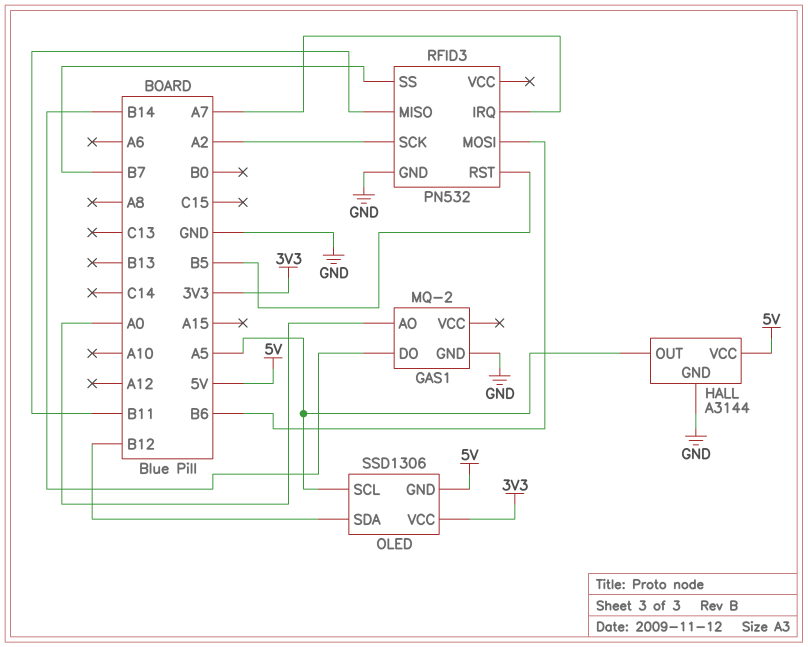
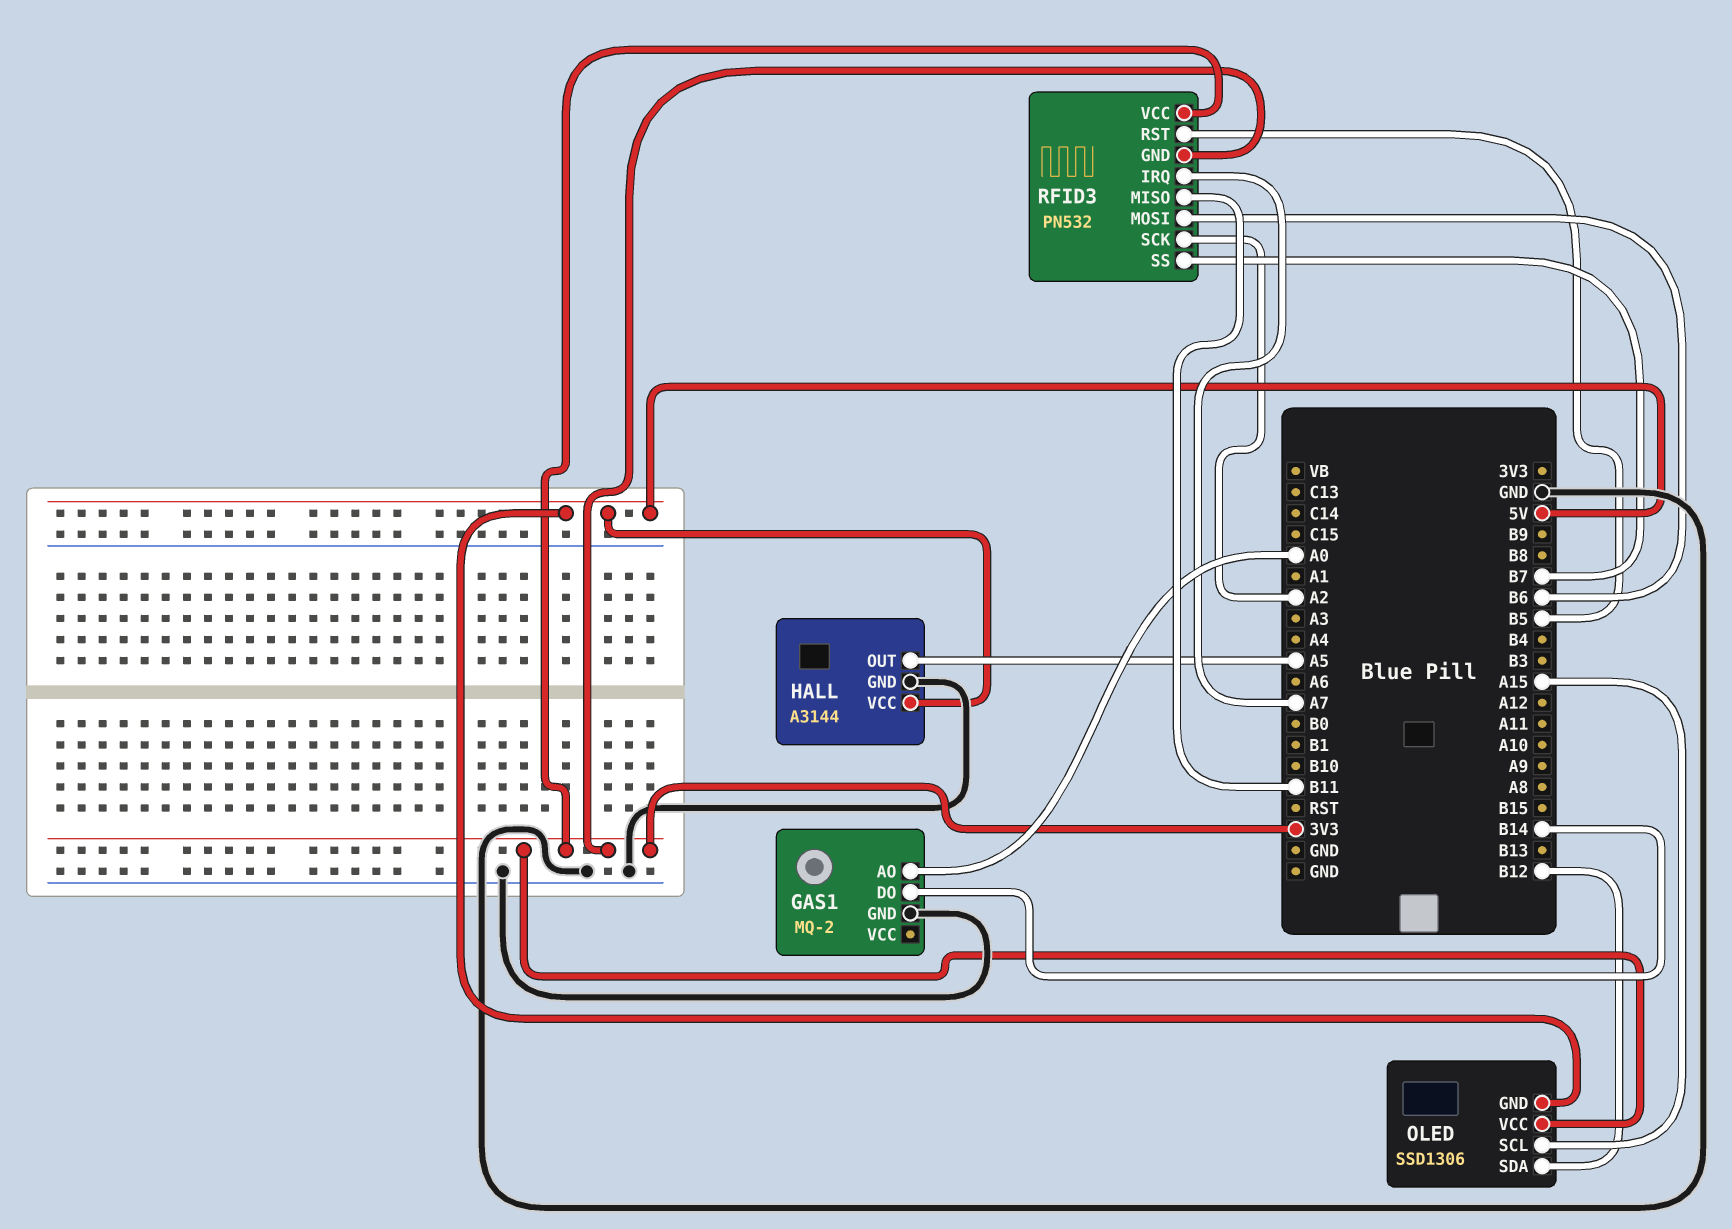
OLED pin SCL: A5 -> A15
RFID3 pin GND: GND -> 3V3
RFID3 pin VCC: none -> 3V3

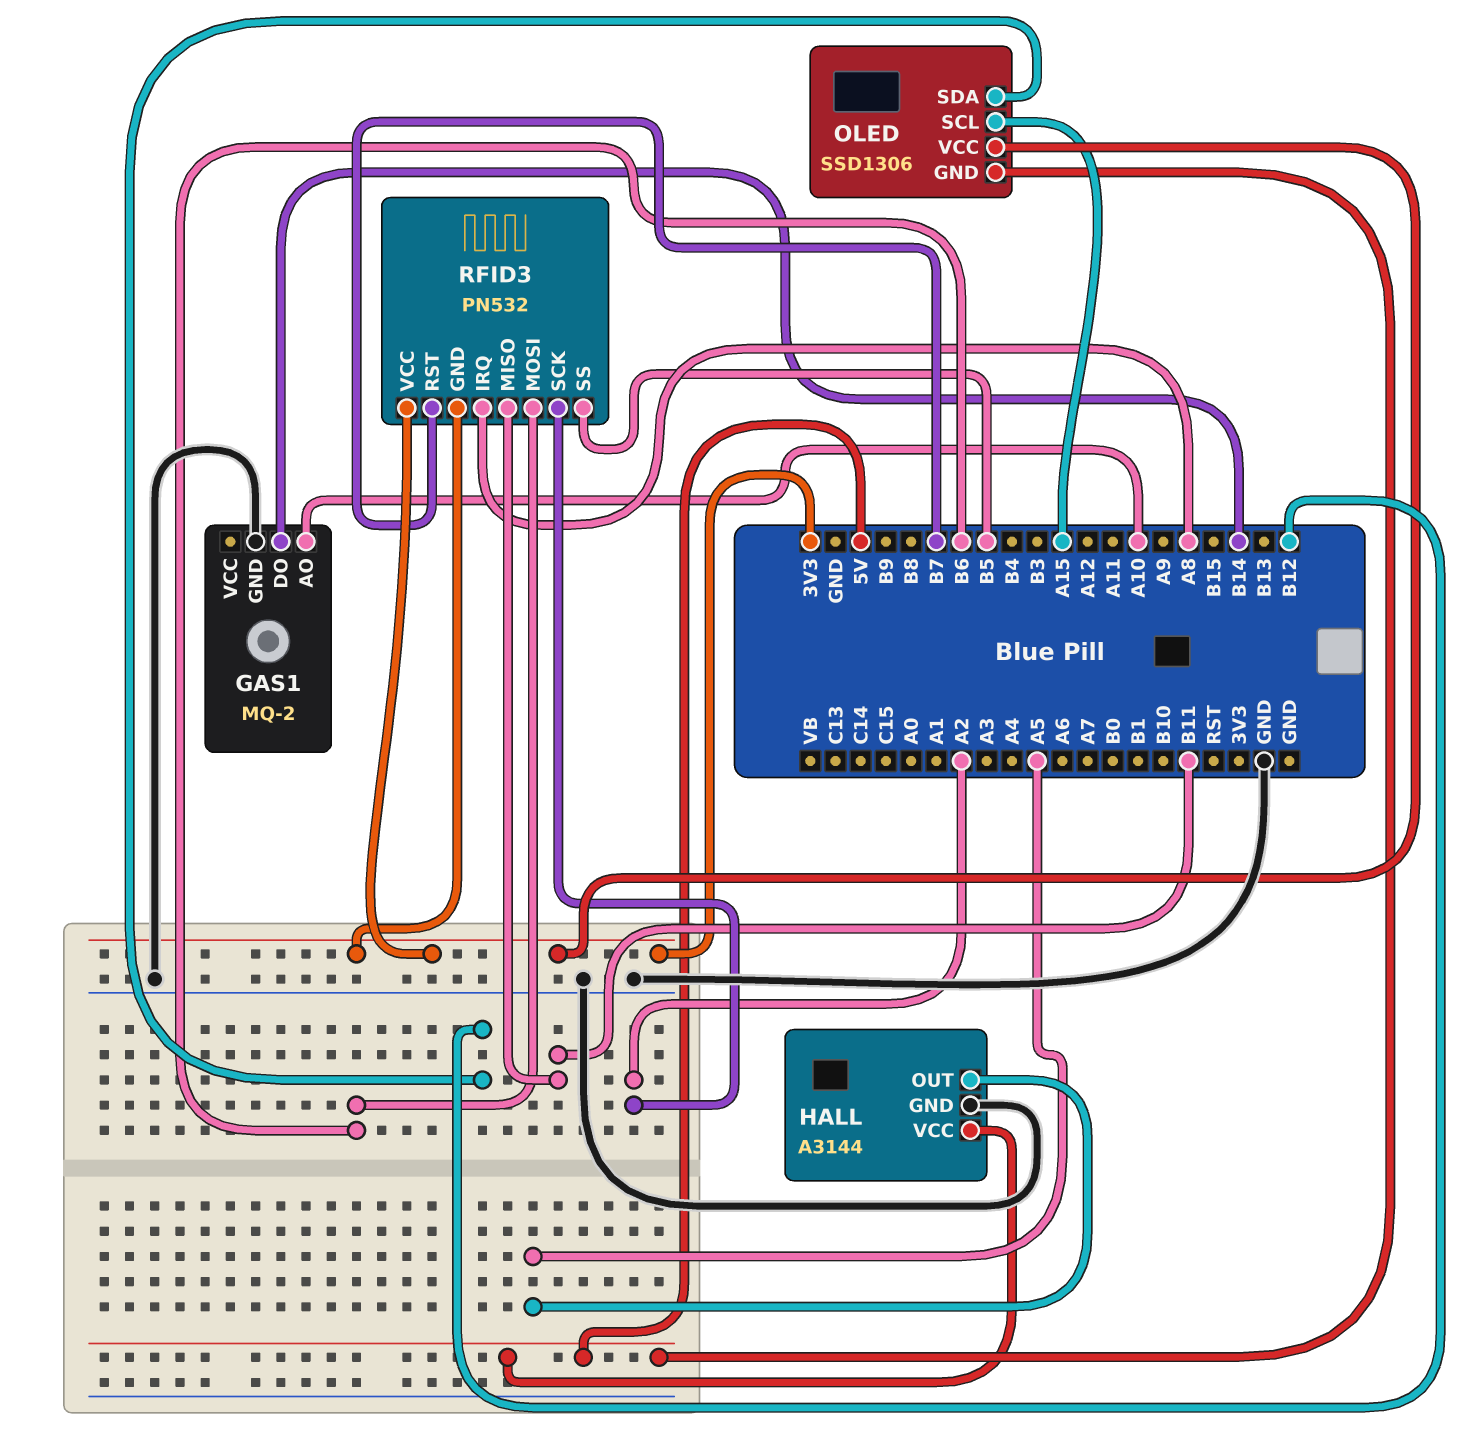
GAS1 pin AO: A0 -> A10
RFID3 pin IRQ: A7 -> A8
RFID3 pin RST: B5 -> B7
RFID3 pin SS: B7 -> B5

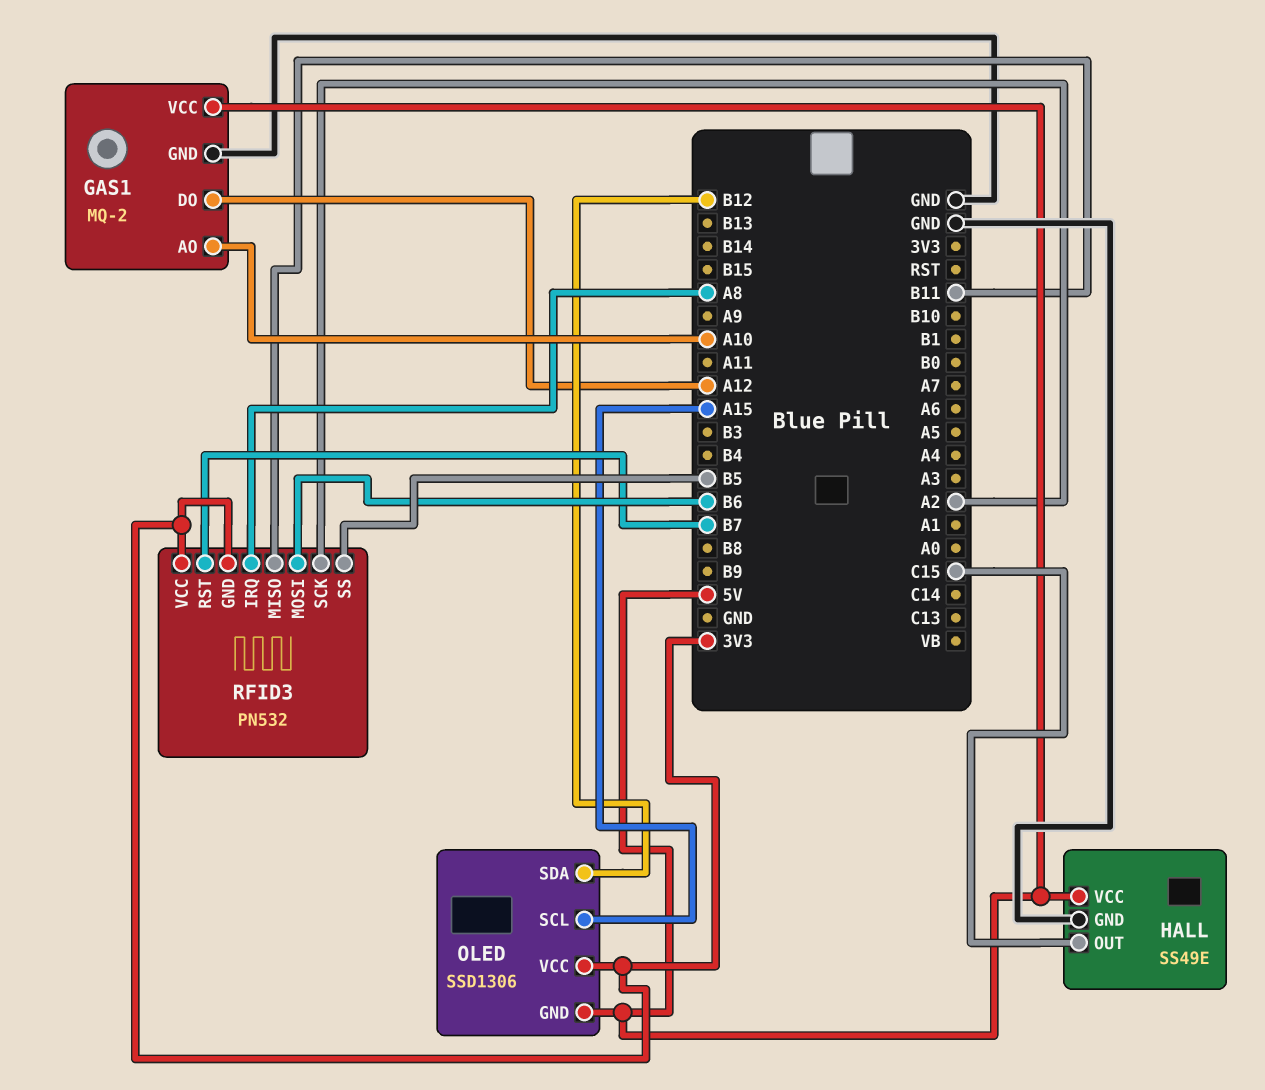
GAS1 pin DO: B14 -> A12
GAS1 pin VCC: none -> 5V
HALL: A3144 -> SS49E
HALL pin OUT: A5 -> C15

